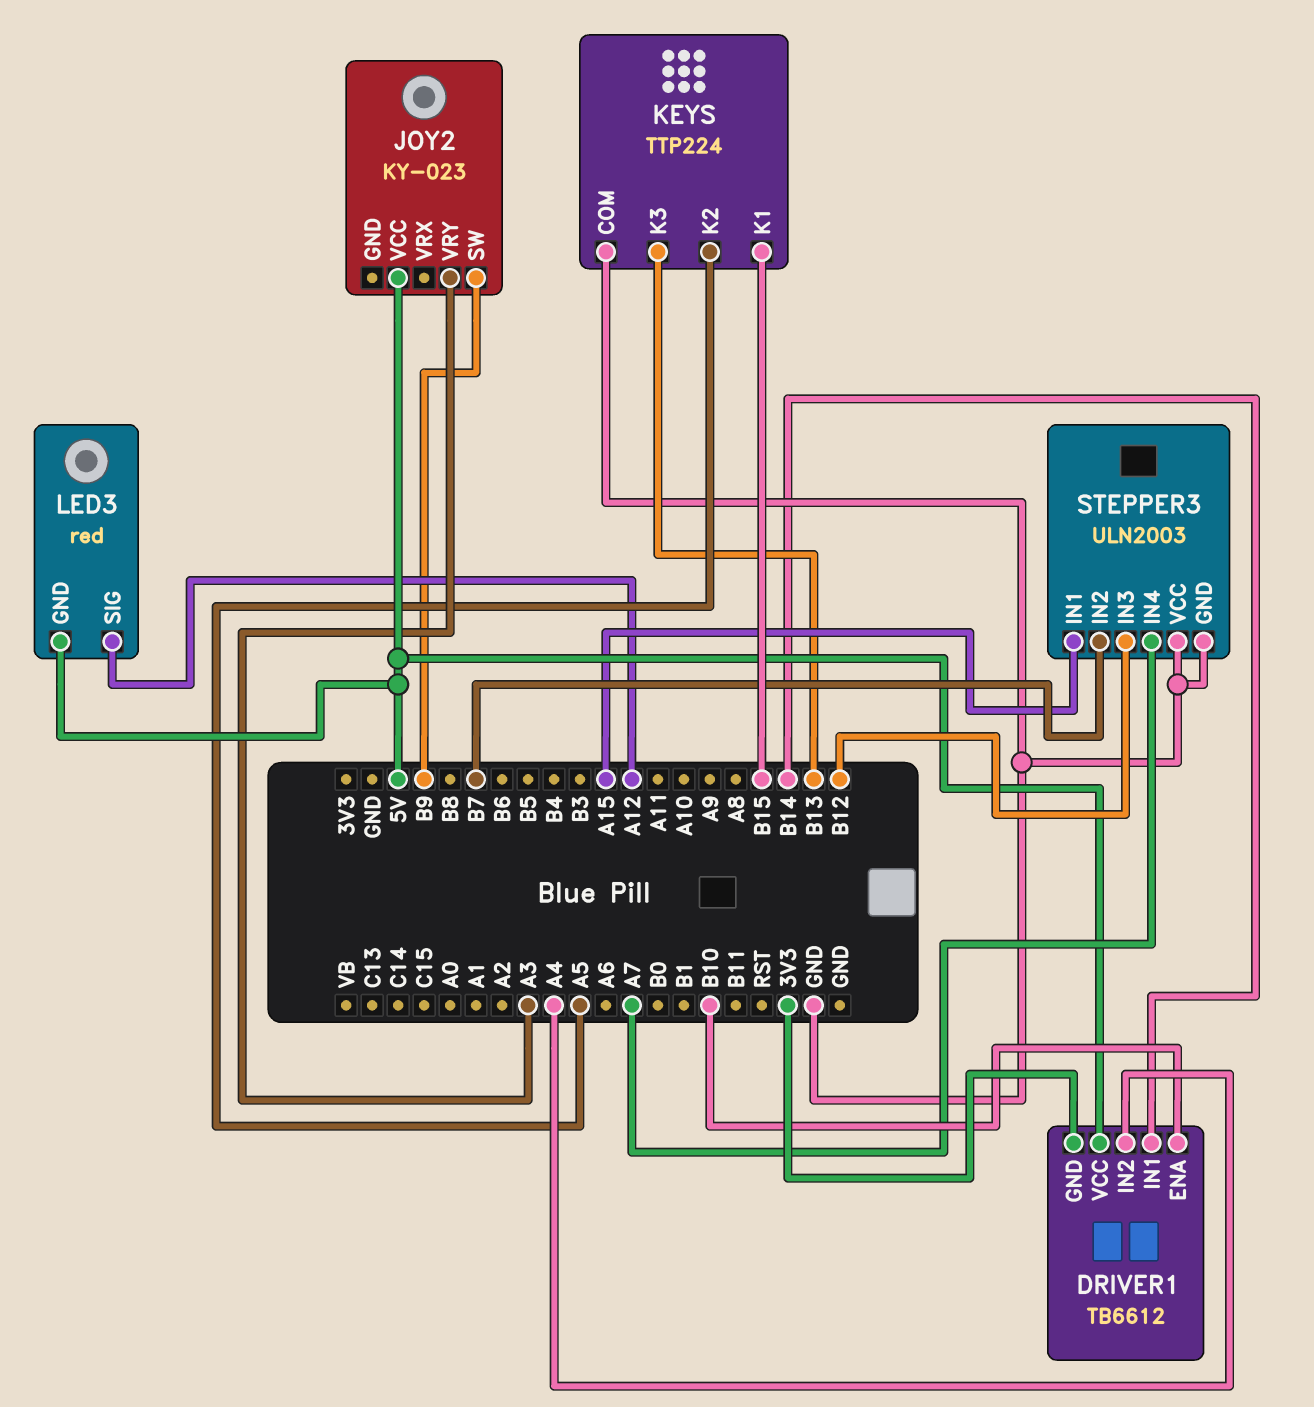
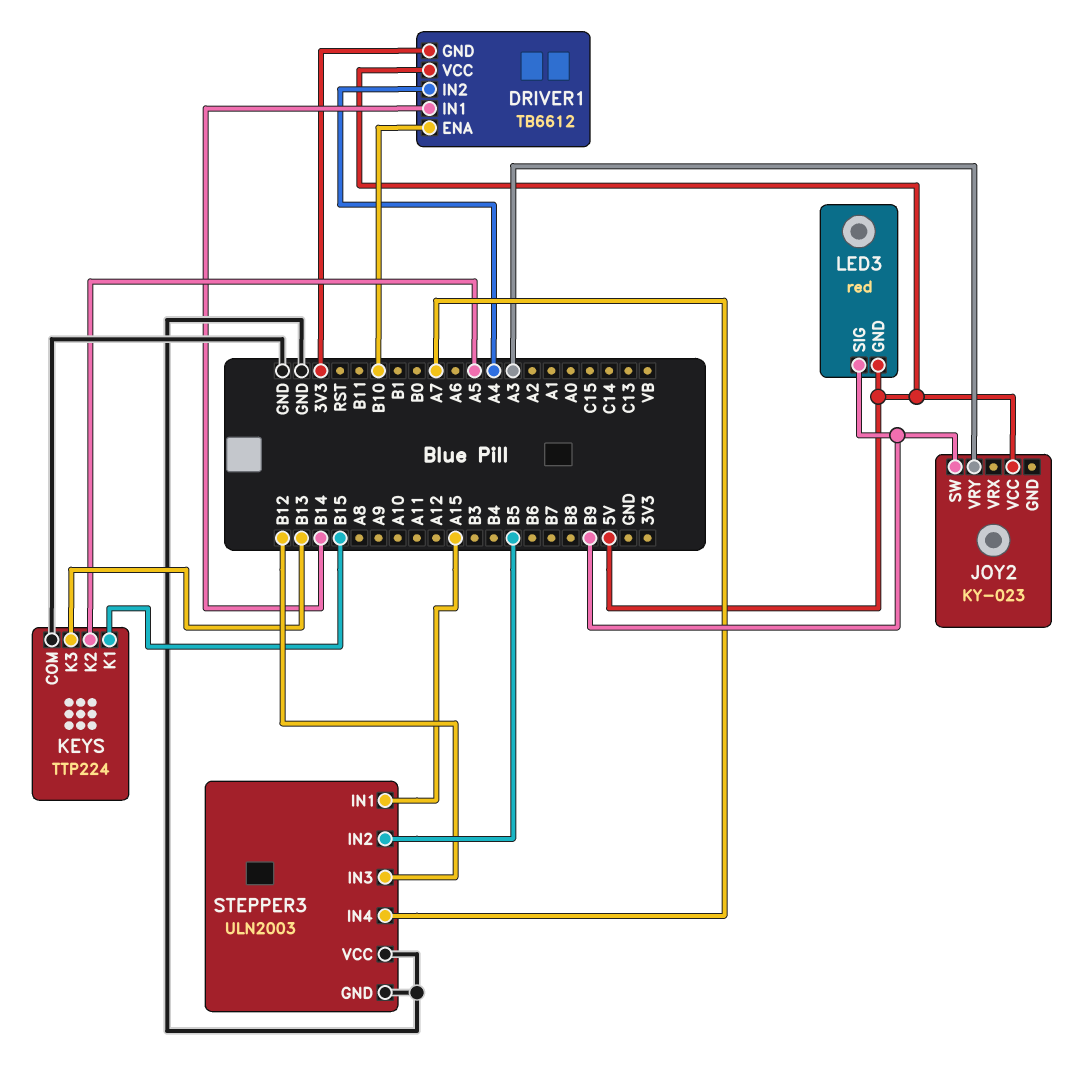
LED3 pin SIG: A12 -> B9
STEPPER3 pin IN2: B7 -> B5

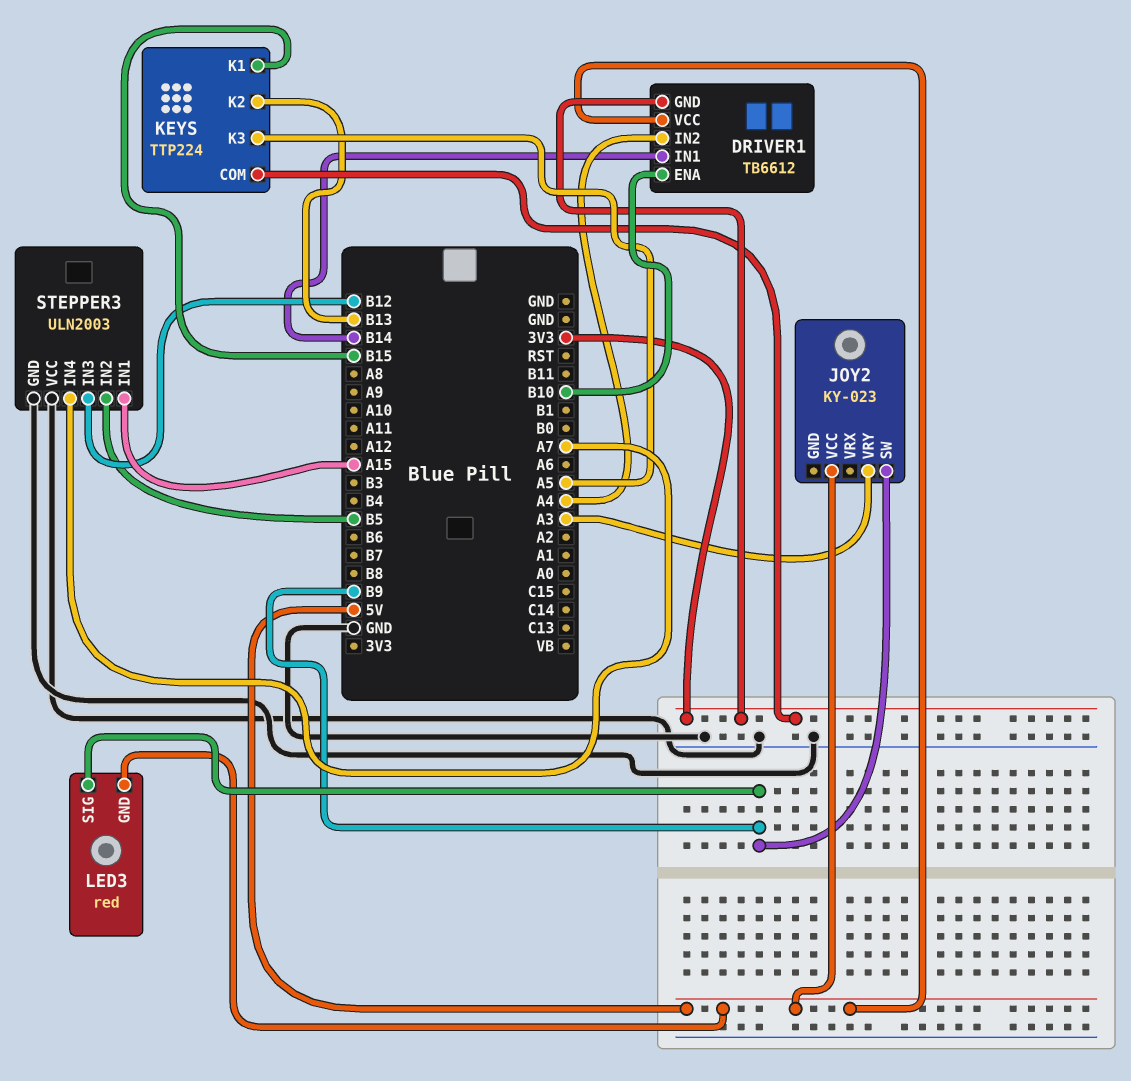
KEYS pin COM: GND -> 3V3
KEYS pin K2: A5 -> B13
KEYS pin K3: B13 -> A5

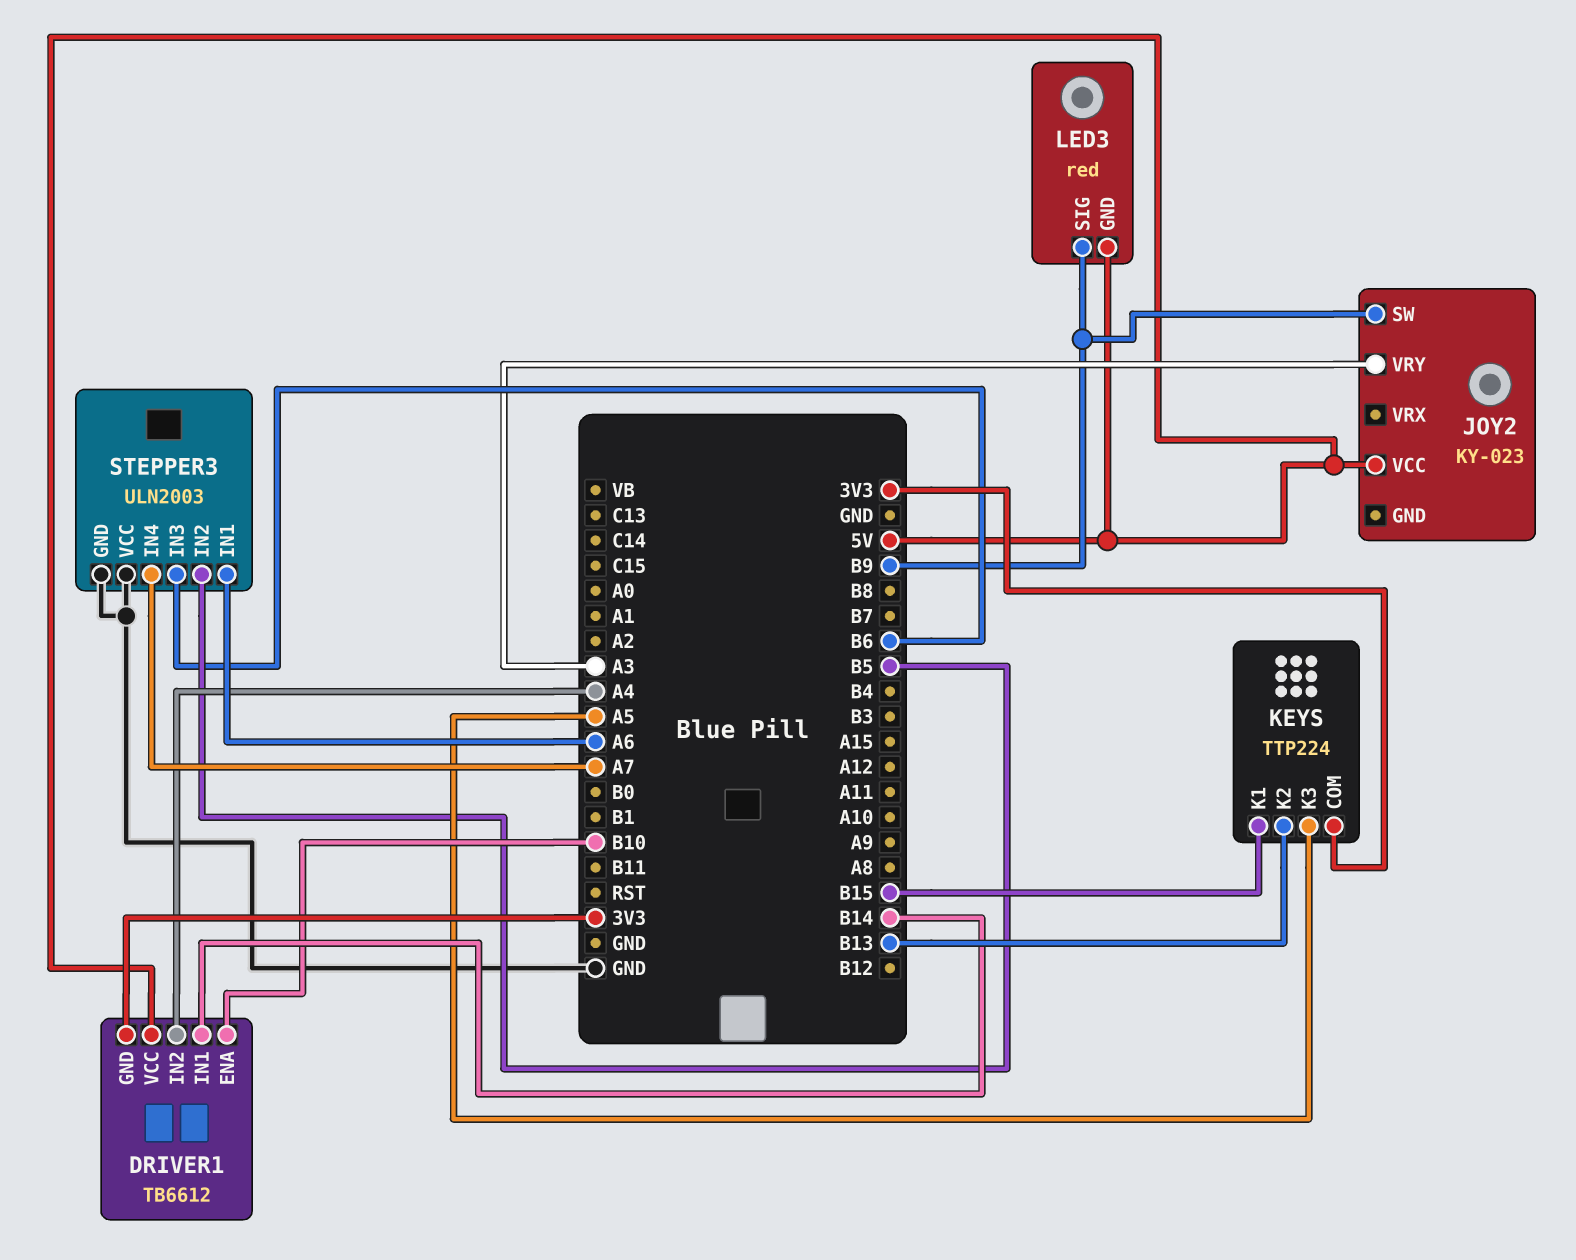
STEPPER3 pin IN1: A15 -> A6
STEPPER3 pin IN3: B12 -> B6

